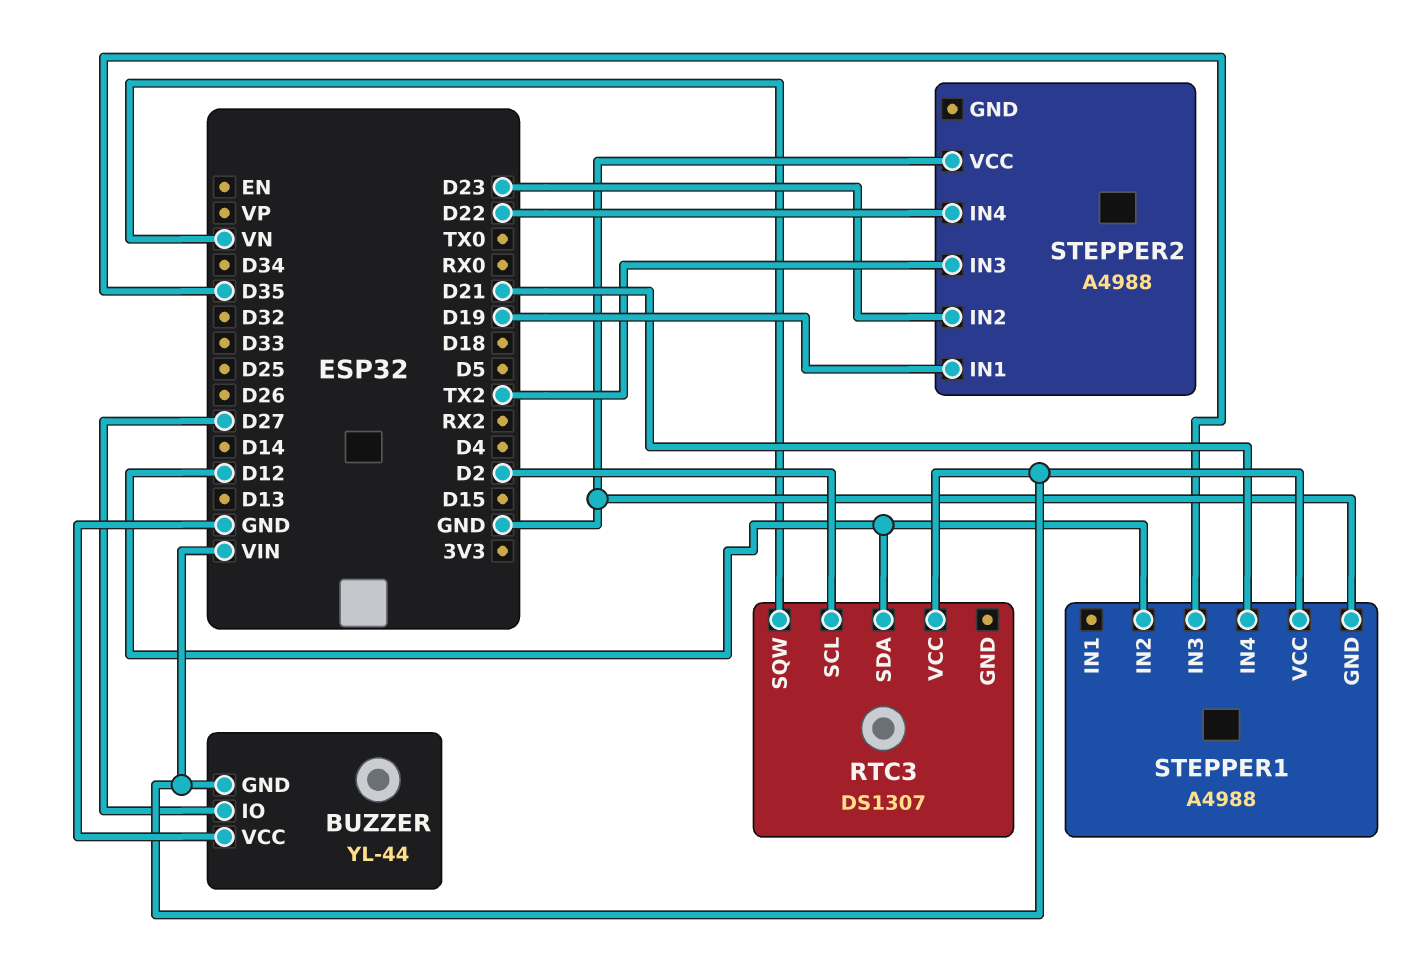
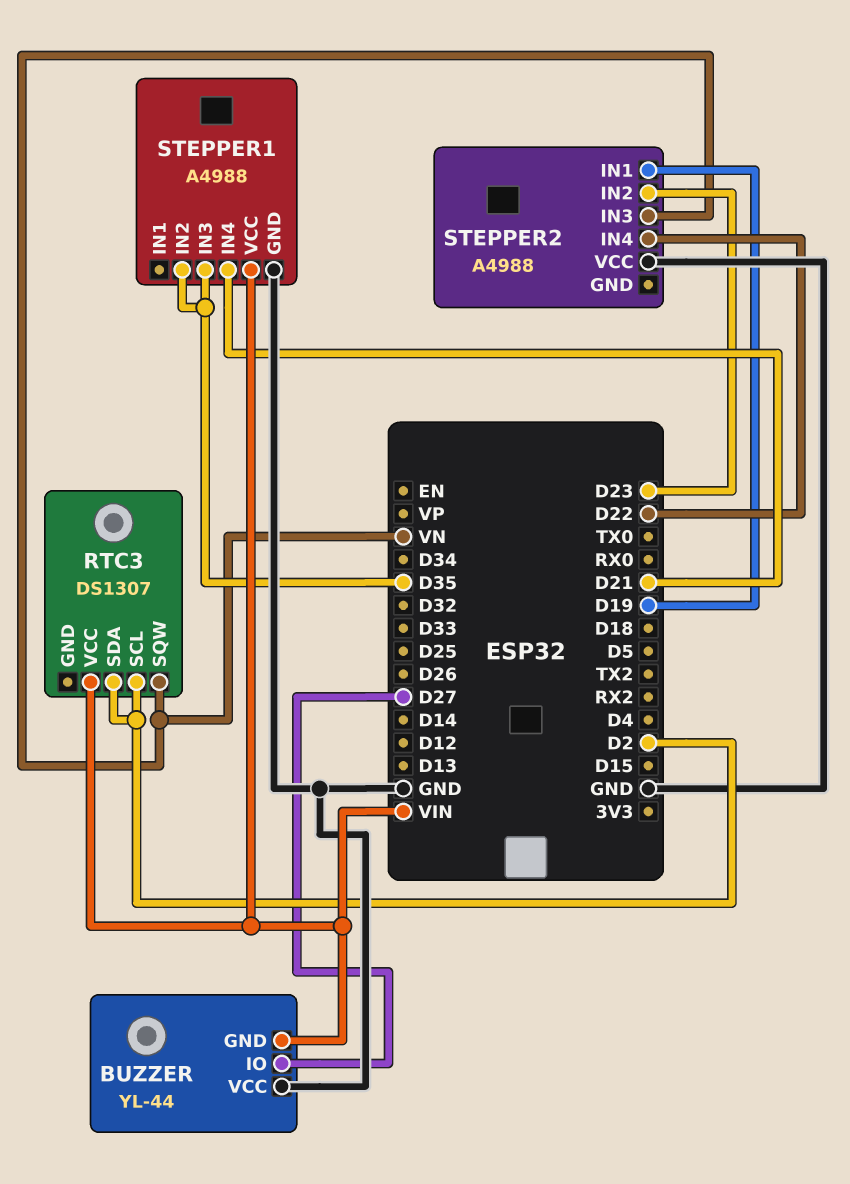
RTC3 pin SDA: D12 -> D2
STEPPER1 pin IN2: D12 -> D35
STEPPER2 pin IN3: TX2 -> VN

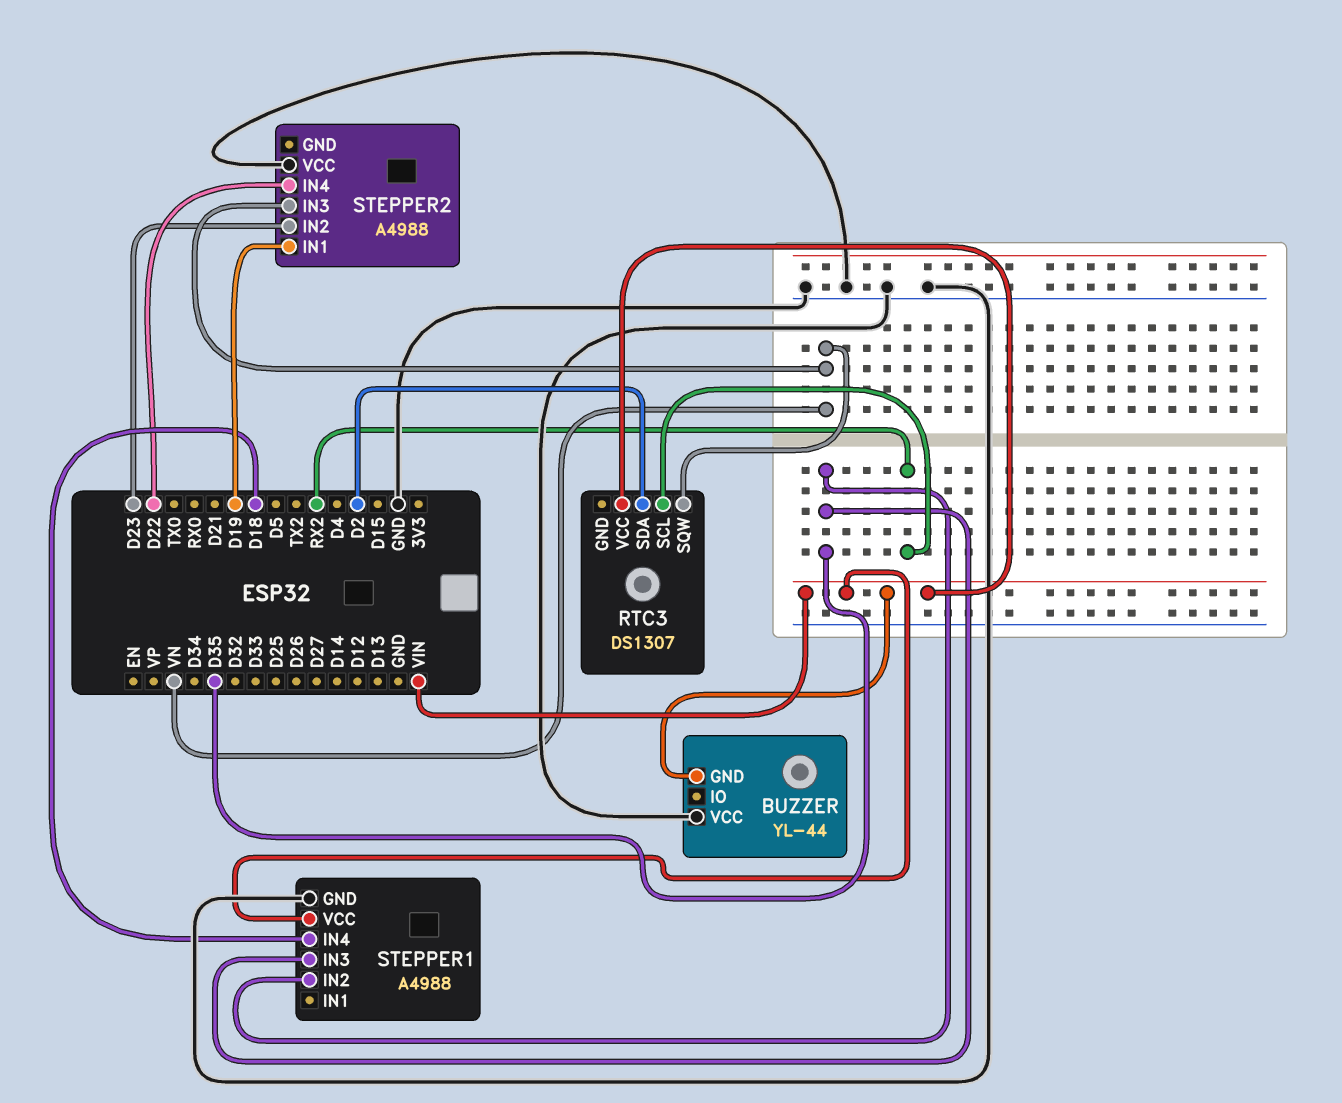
BUZZER pin IO: D27 -> none
RTC3 pin SCL: D2 -> RX2
STEPPER1 pin IN4: D21 -> D18

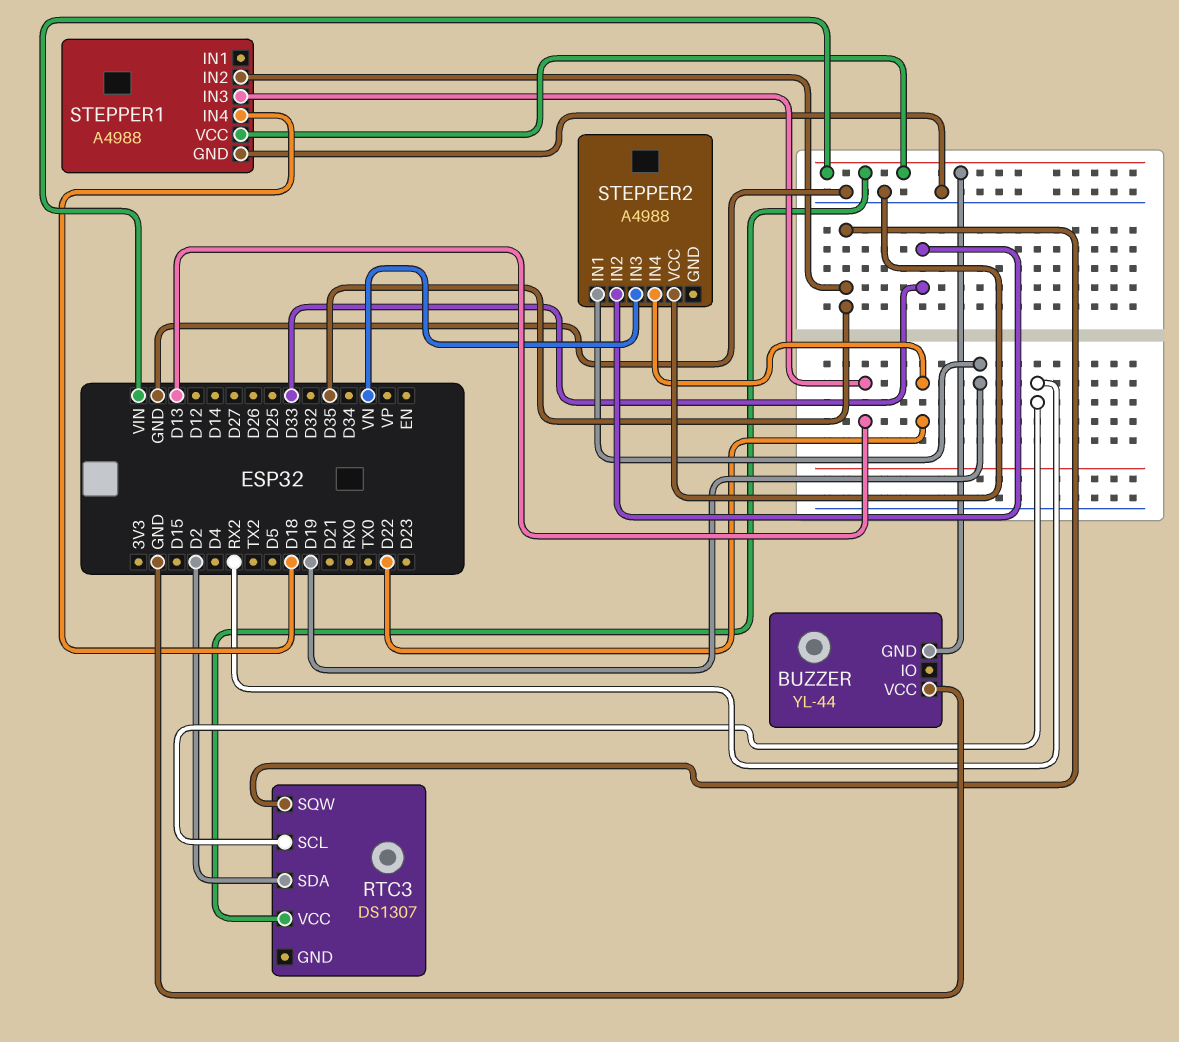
RTC3 pin SQW: VN -> D35
STEPPER1 pin IN3: D35 -> D13
STEPPER2 pin IN2: D23 -> D33

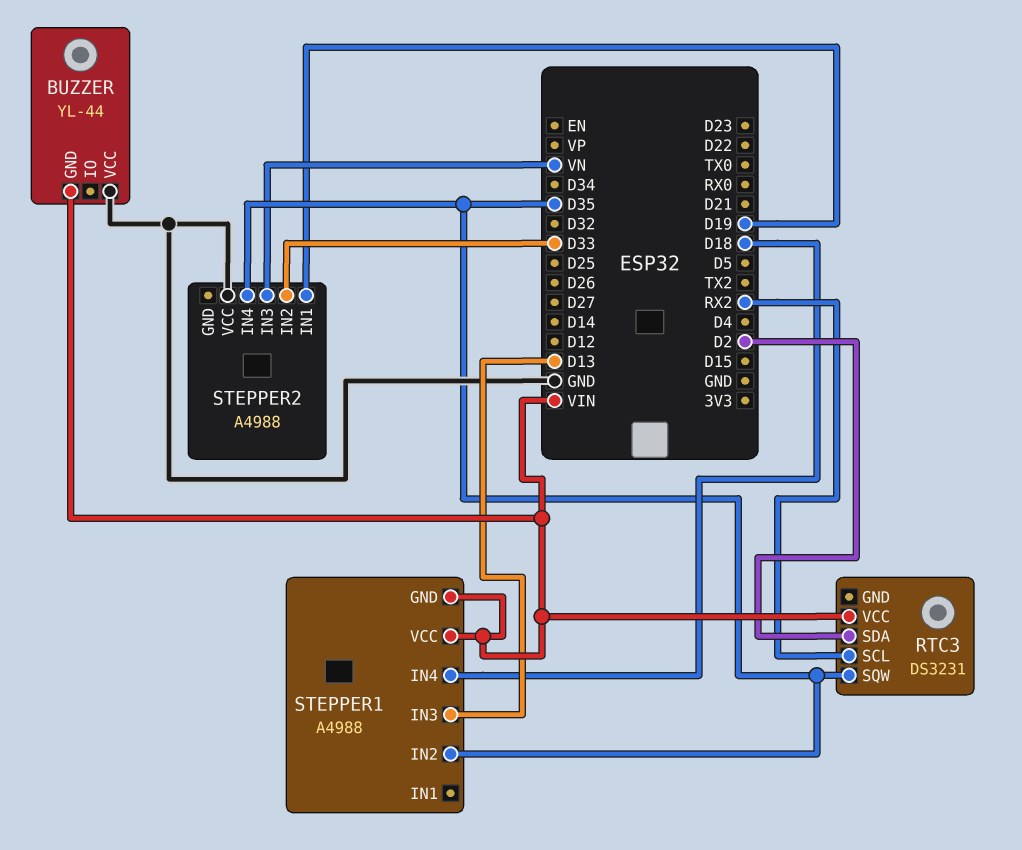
RTC3: DS1307 -> DS3231
STEPPER1 pin GND: GND -> VIN
STEPPER2 pin IN4: D22 -> D35

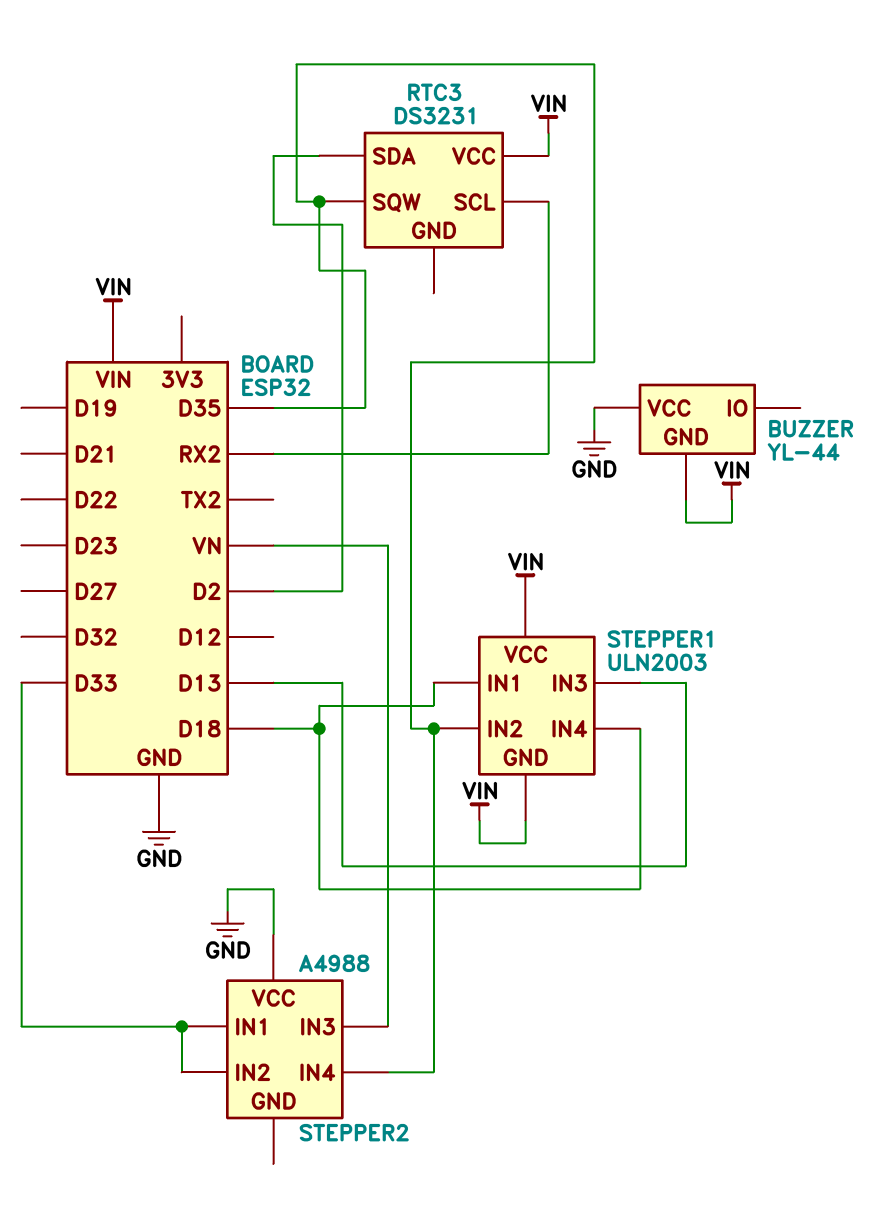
STEPPER1: A4988 -> ULN2003
STEPPER1 pin IN1: none -> D18
STEPPER2 pin IN1: D19 -> D33

